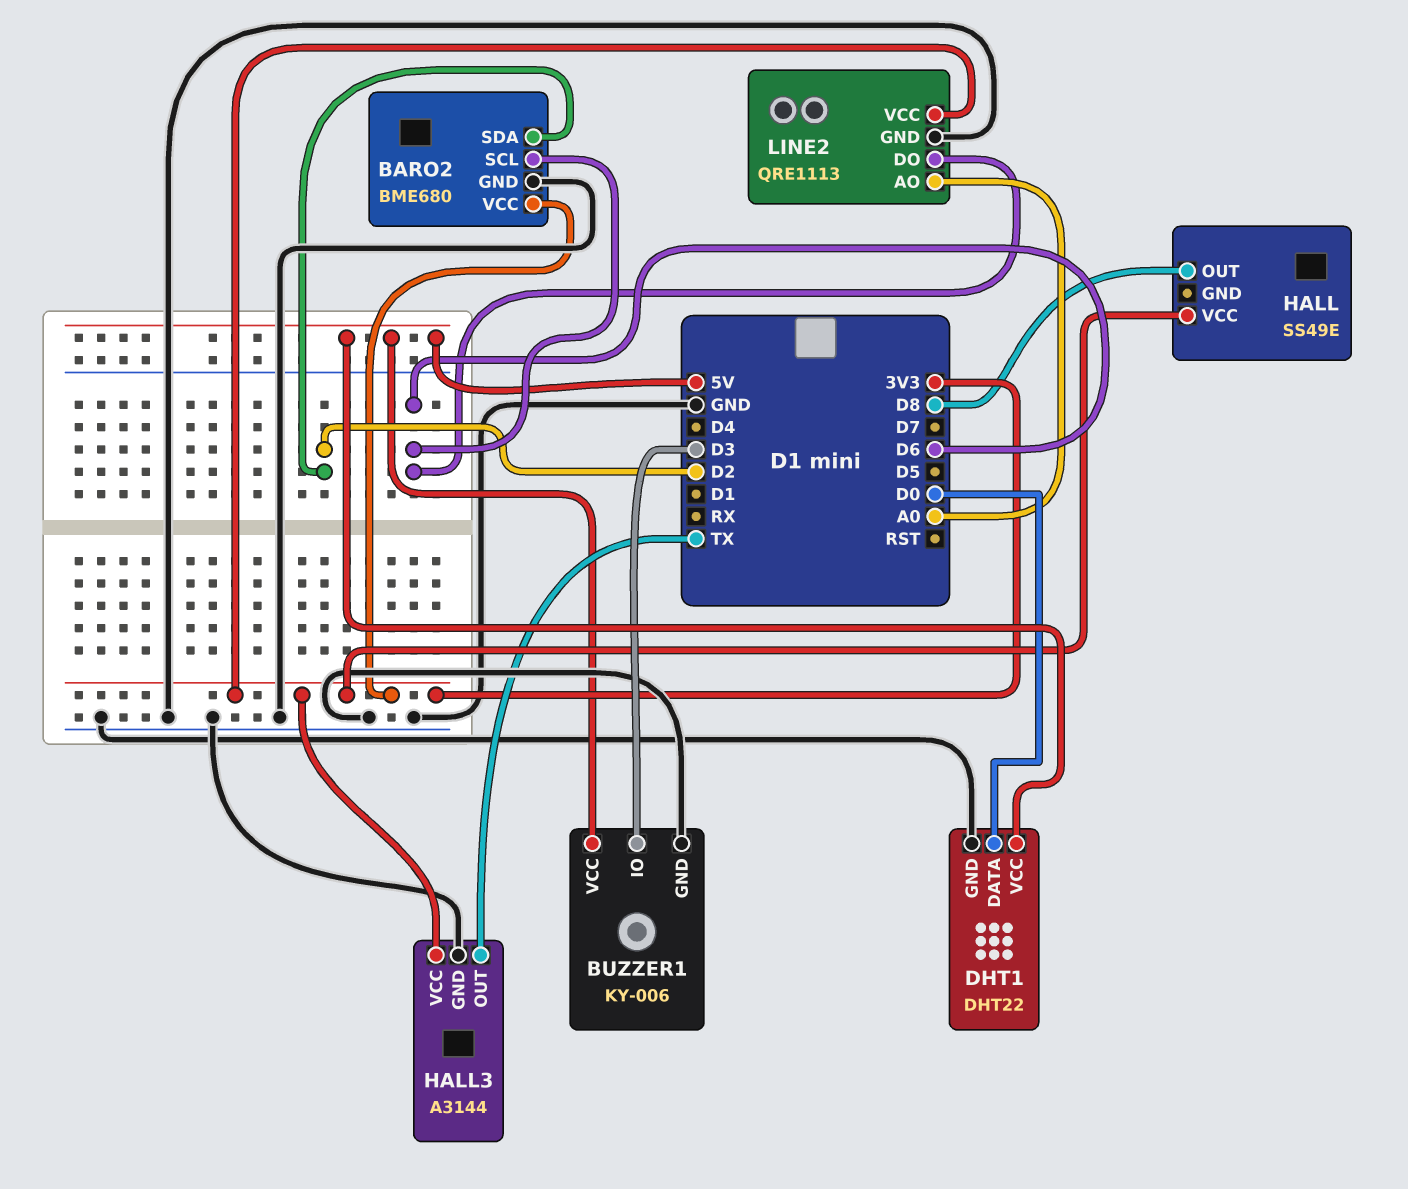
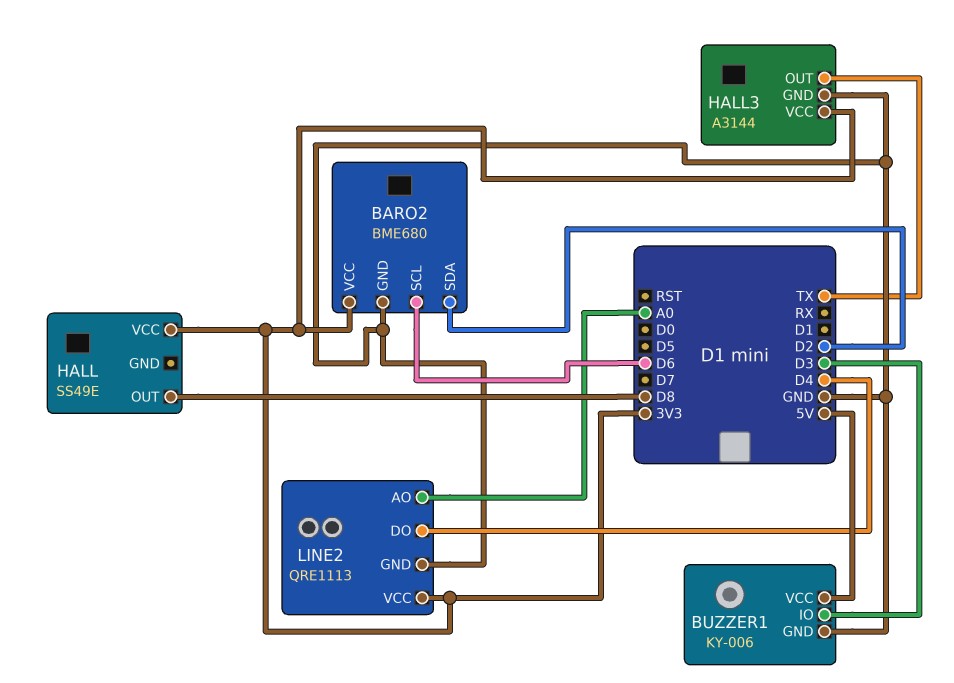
DHT1: DHT22 -> none
DHT1 pin DATA: D0 -> none
DHT1 pin GND: GND -> none
DHT1 pin VCC: 5V -> none
LINE2 pin DO: D6 -> D4

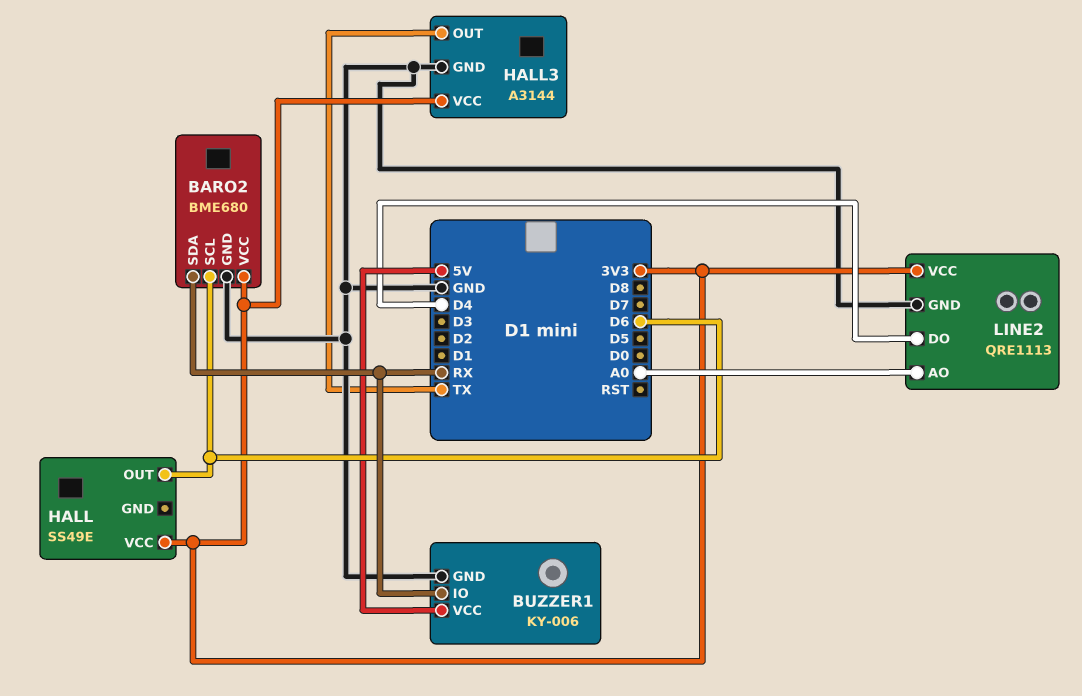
BARO2 pin SDA: D2 -> RX
BUZZER1 pin IO: D3 -> RX
HALL pin OUT: D8 -> D6

